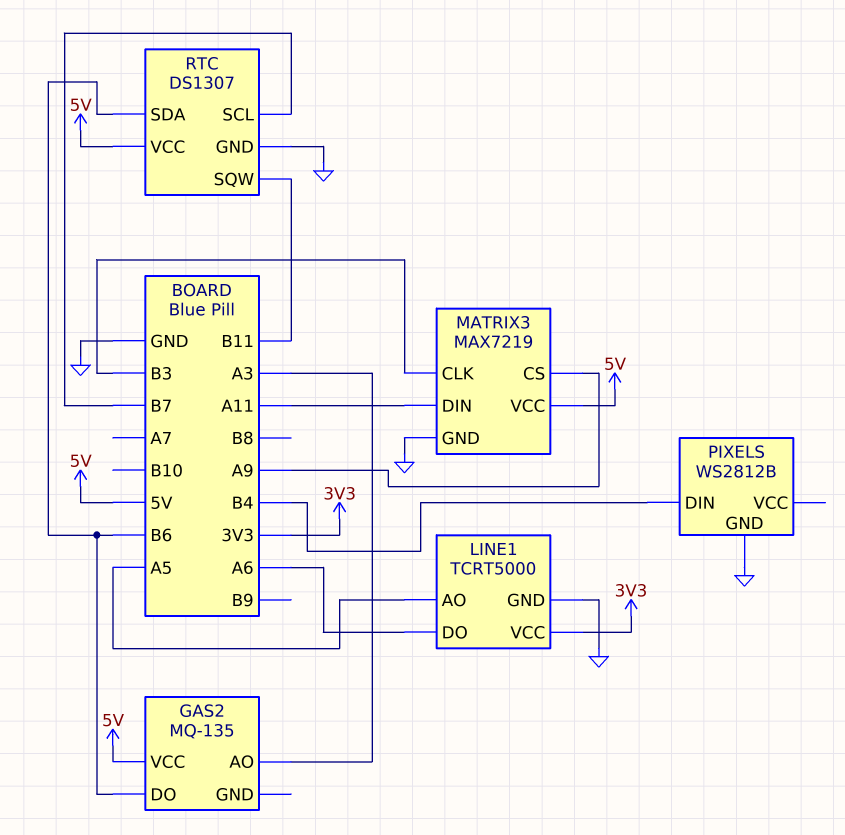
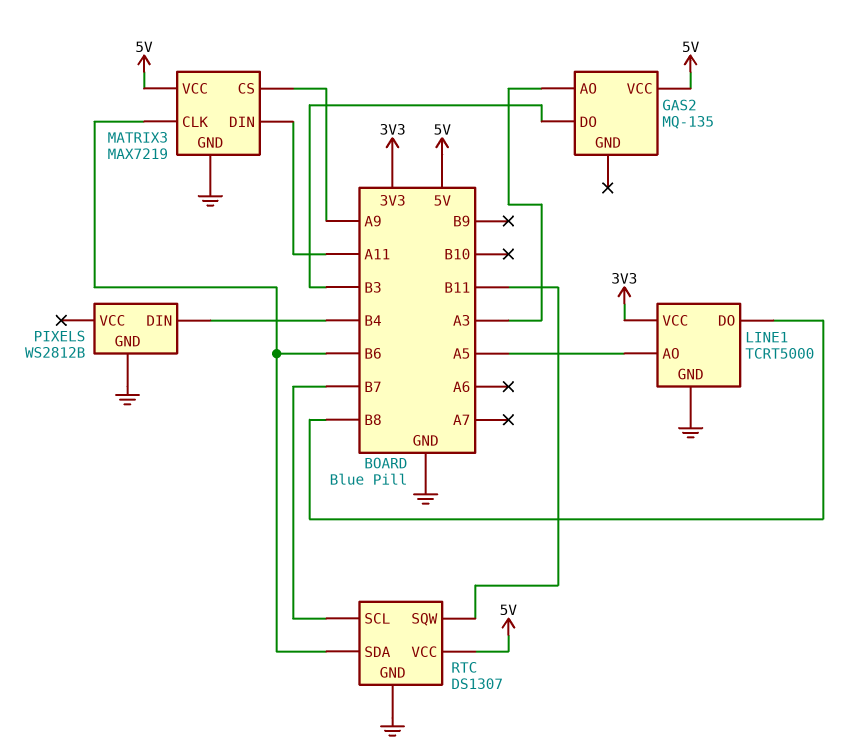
GAS2 pin DO: B6 -> B3
LINE1 pin DO: A6 -> B8
MATRIX3 pin CLK: B3 -> B6

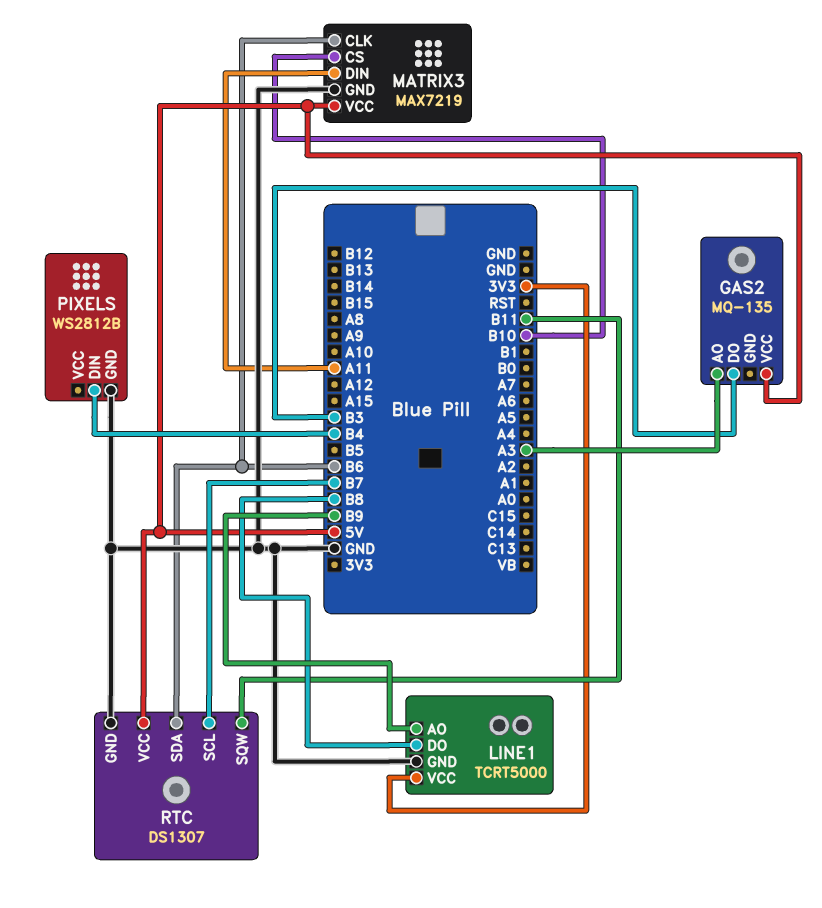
LINE1 pin AO: A5 -> B9
MATRIX3 pin CS: A9 -> B10

